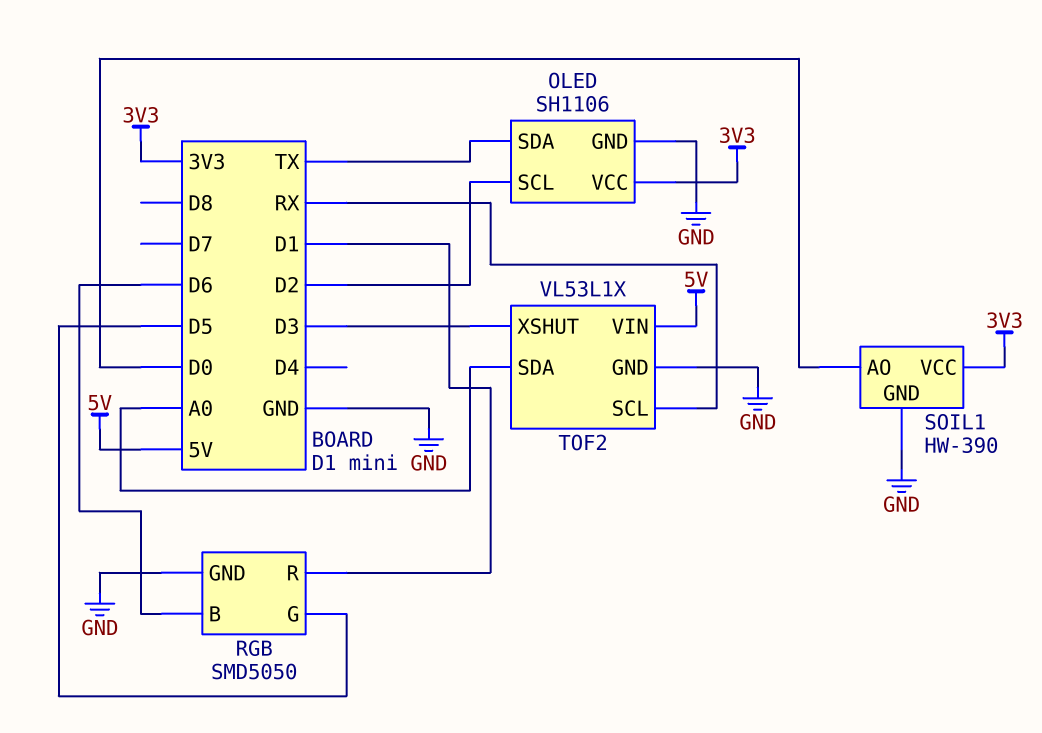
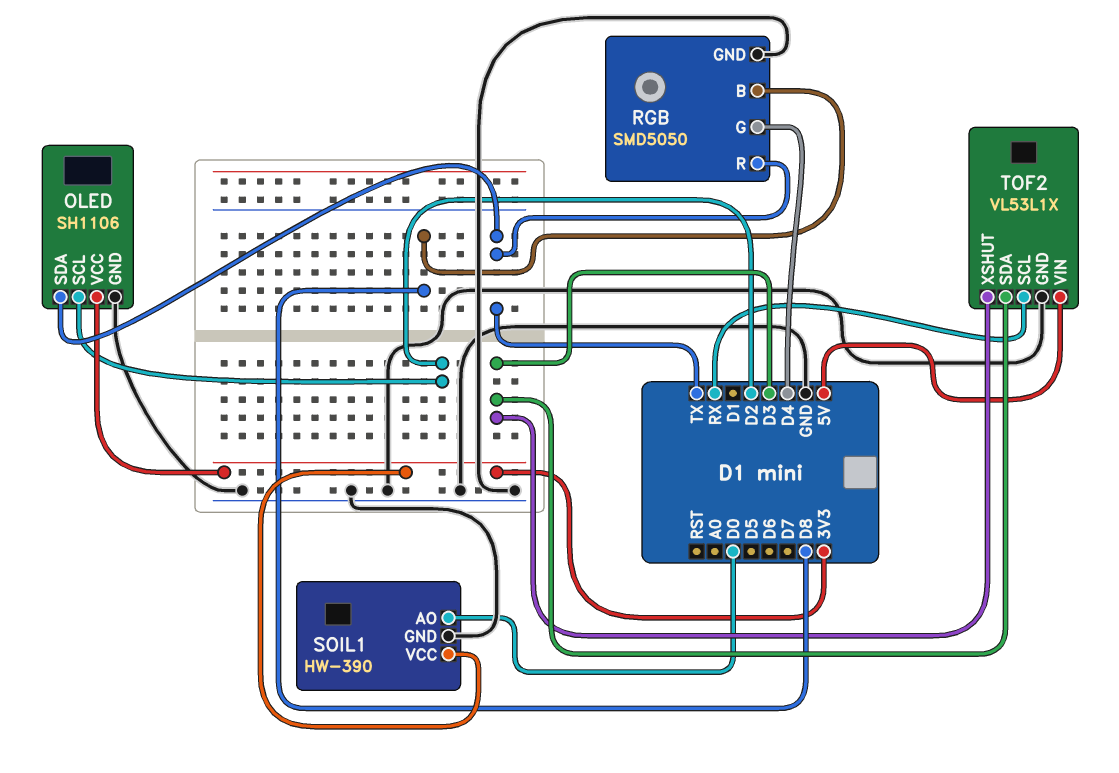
RGB pin B: D6 -> D8
RGB pin G: D5 -> D4
RGB pin R: D1 -> TX
TOF2 pin SDA: A0 -> D3

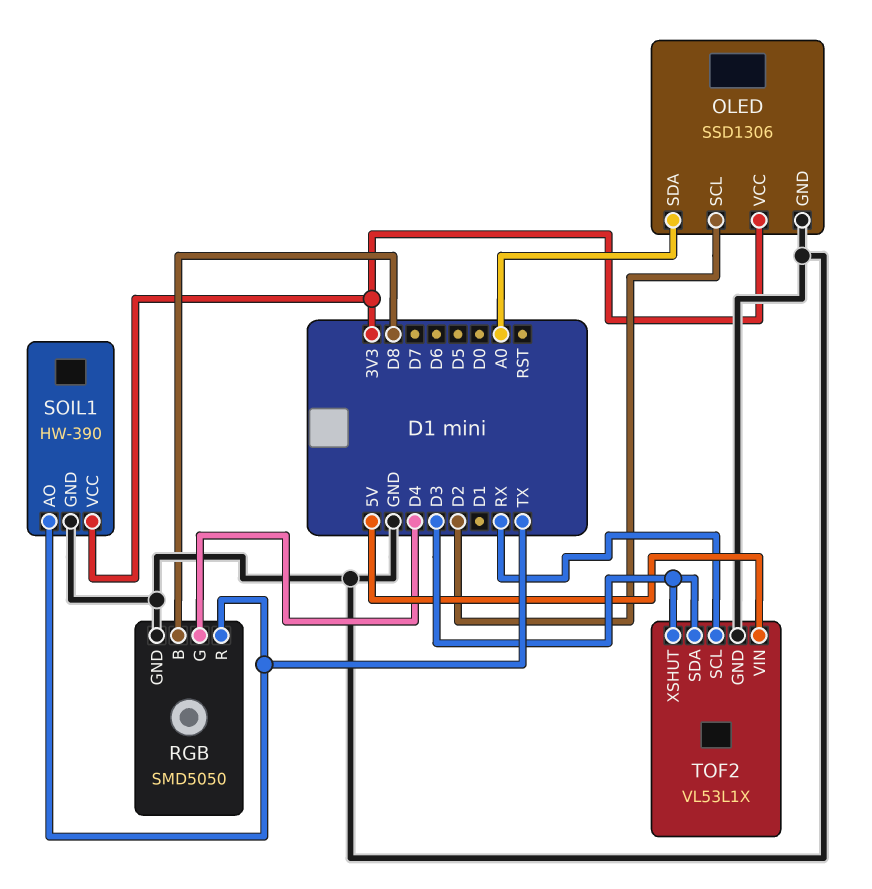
OLED: SH1106 -> SSD1306
OLED pin SDA: TX -> A0
SOIL1 pin AO: D0 -> TX

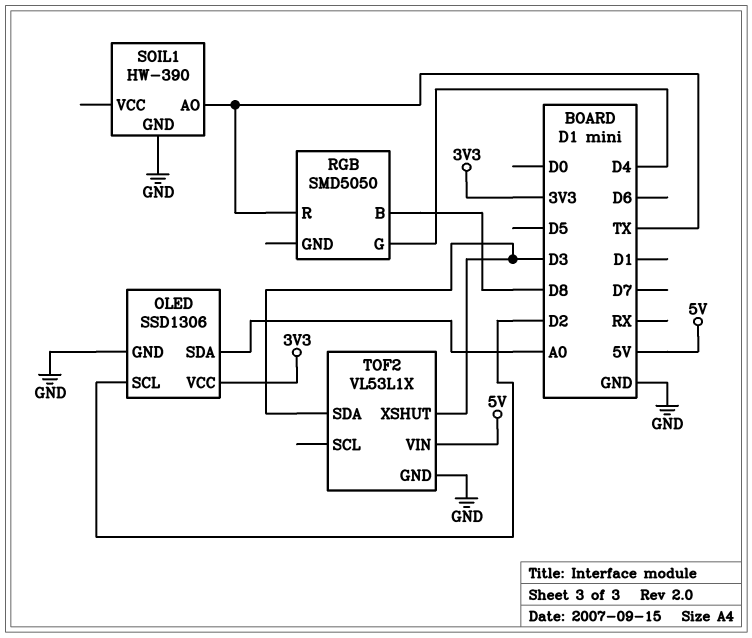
RGB pin GND: GND -> none
SOIL1 pin VCC: 3V3 -> none
TOF2 pin SCL: RX -> none

